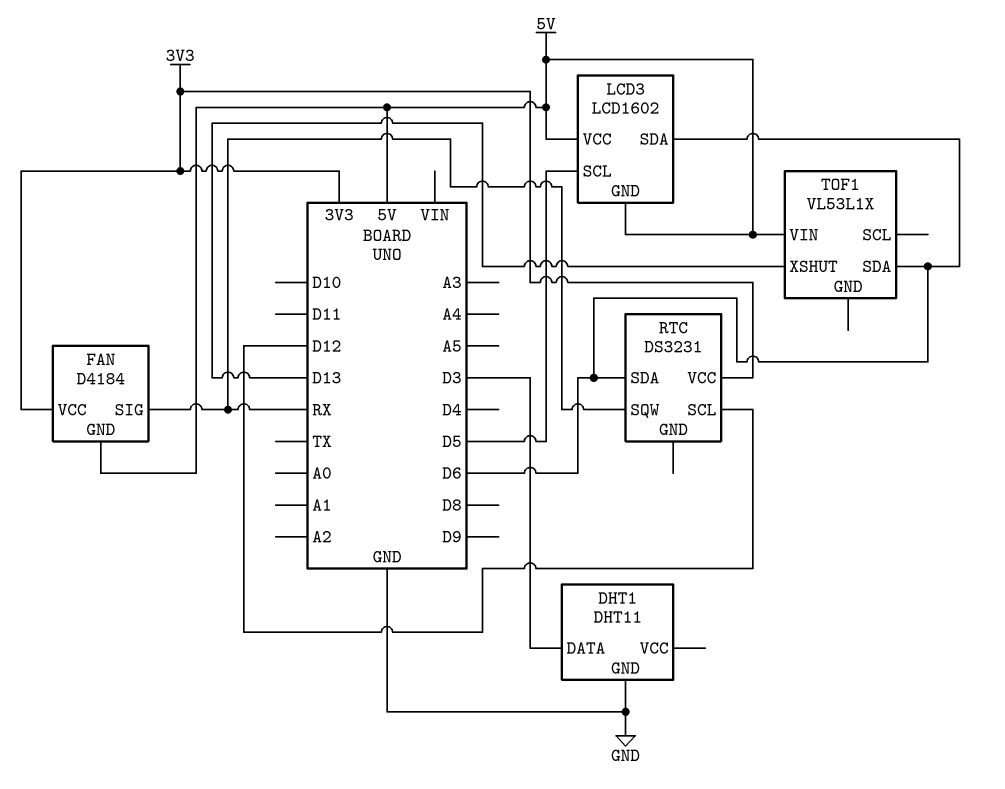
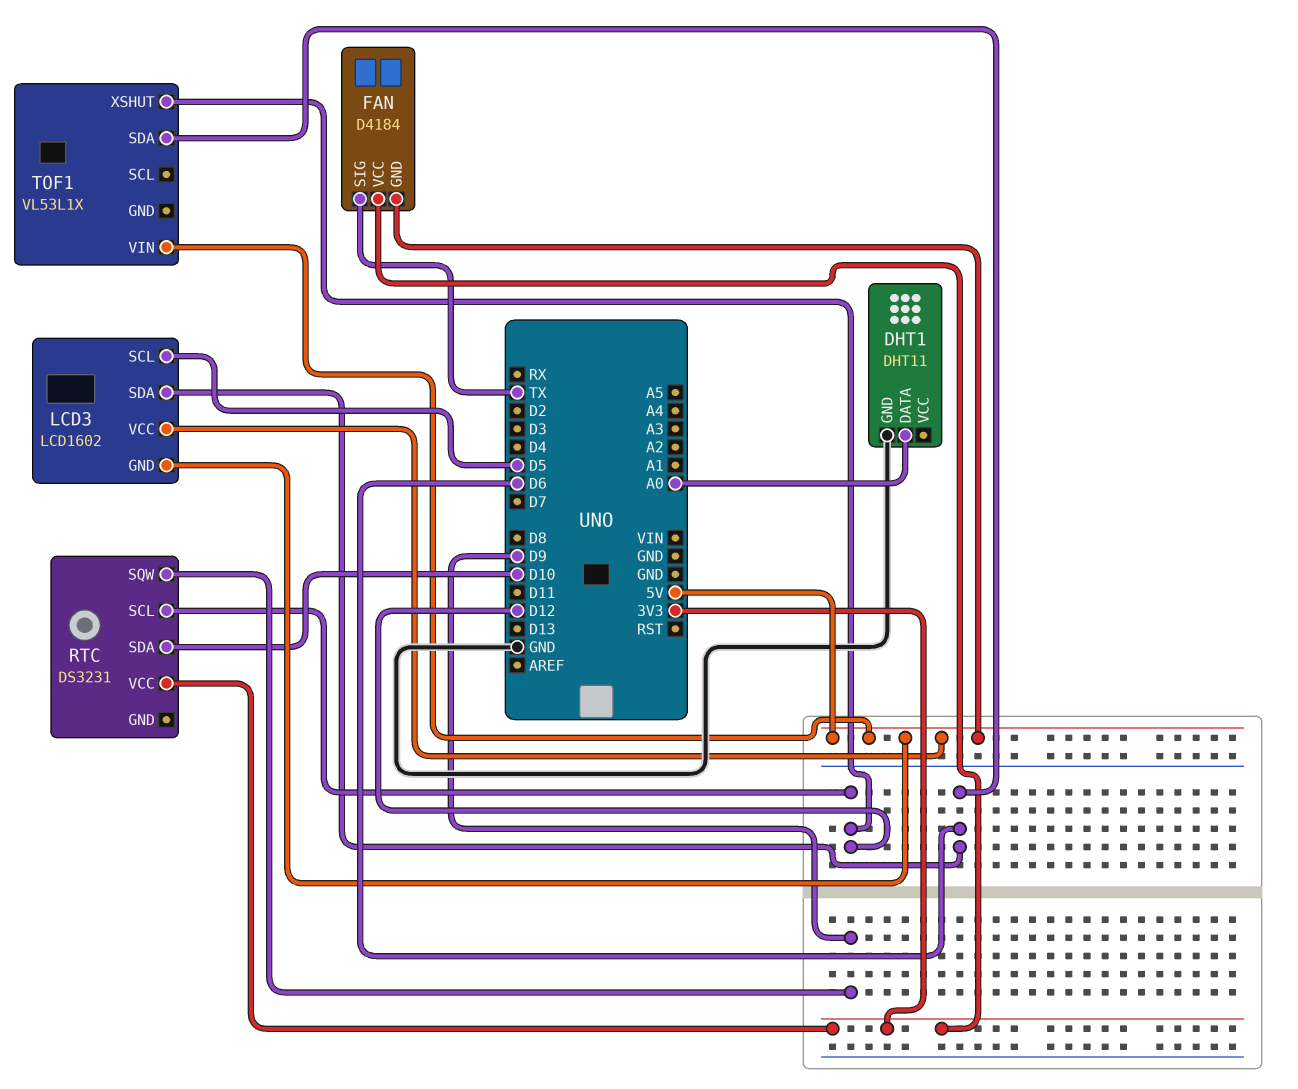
DHT1 pin DATA: D3 -> A0
FAN pin SIG: RX -> TX
RTC pin SDA: D6 -> D10
RTC pin SQW: RX -> D9
TOF1 pin XSHUT: D13 -> D12

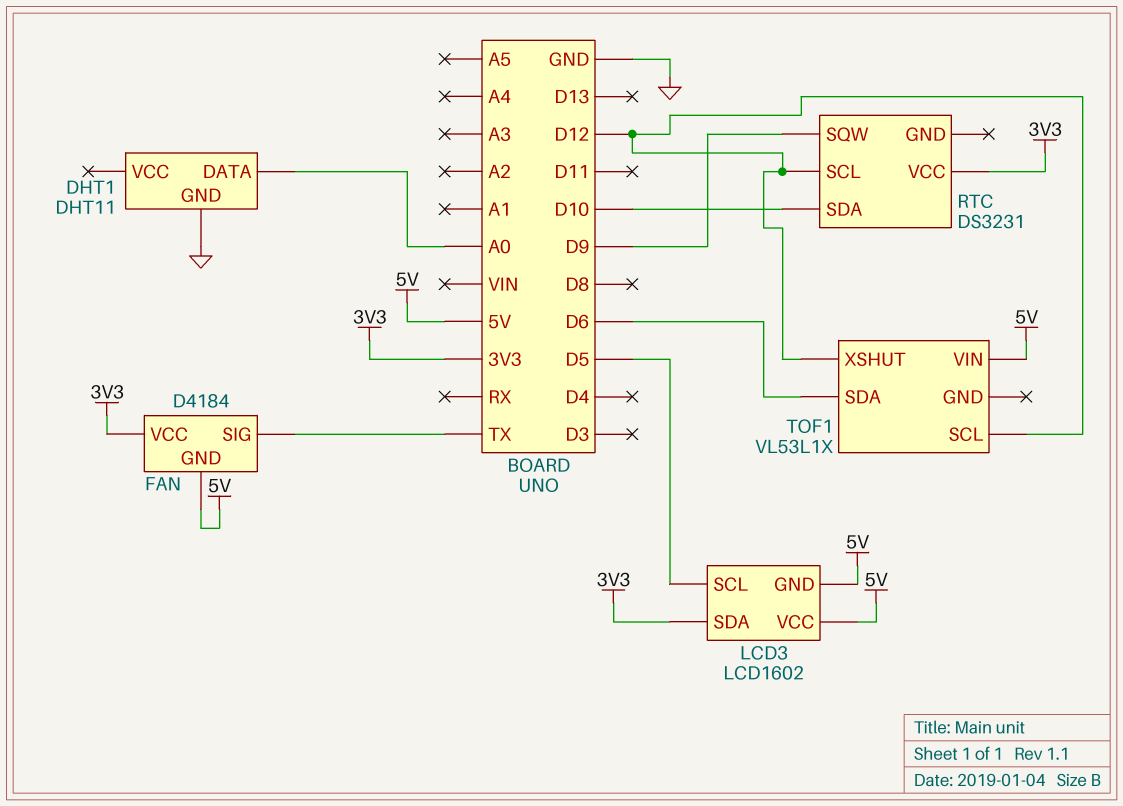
LCD3 pin SDA: D6 -> 3V3
TOF1 pin SCL: none -> D12

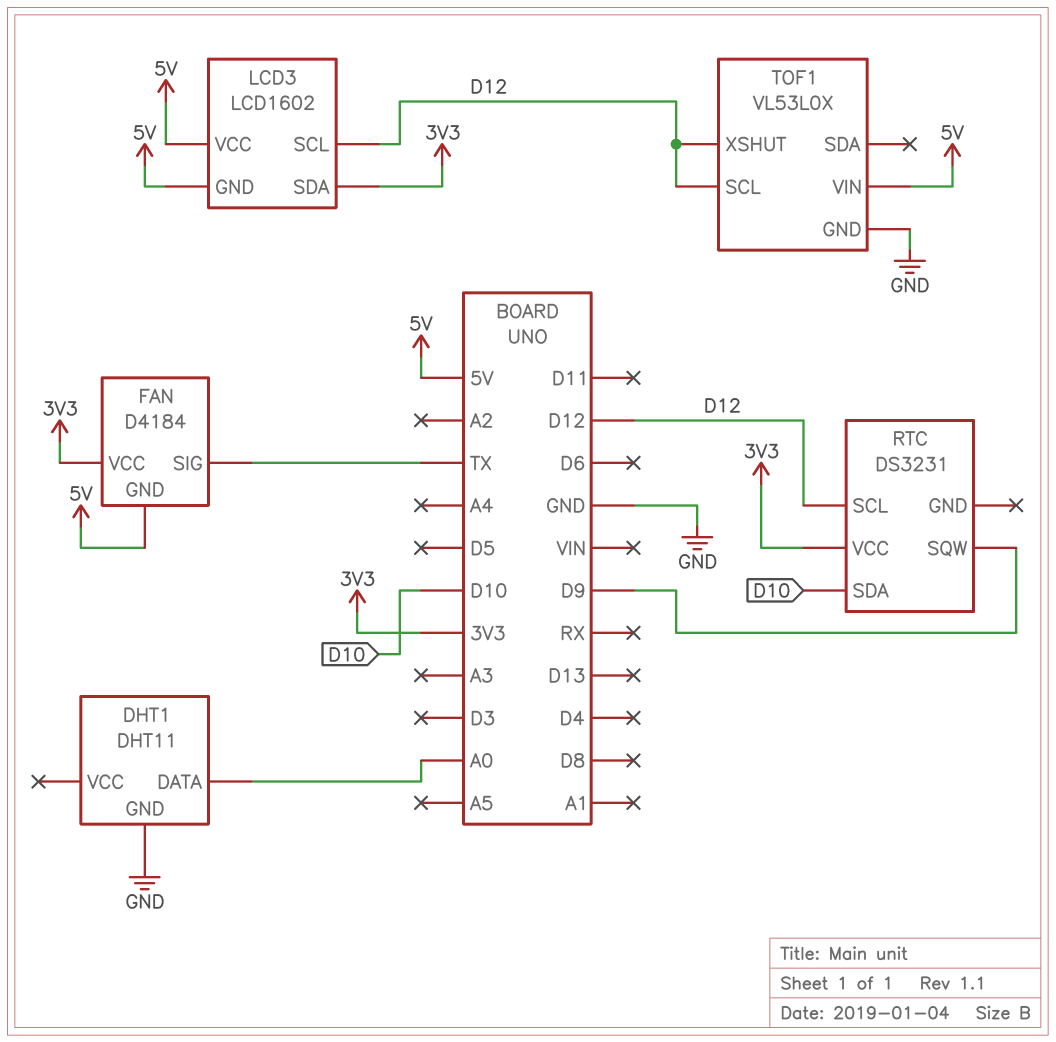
LCD3 pin SCL: D5 -> D12
TOF1: VL53L1X -> VL53L0X
TOF1 pin GND: none -> GND
TOF1 pin SDA: D6 -> none

